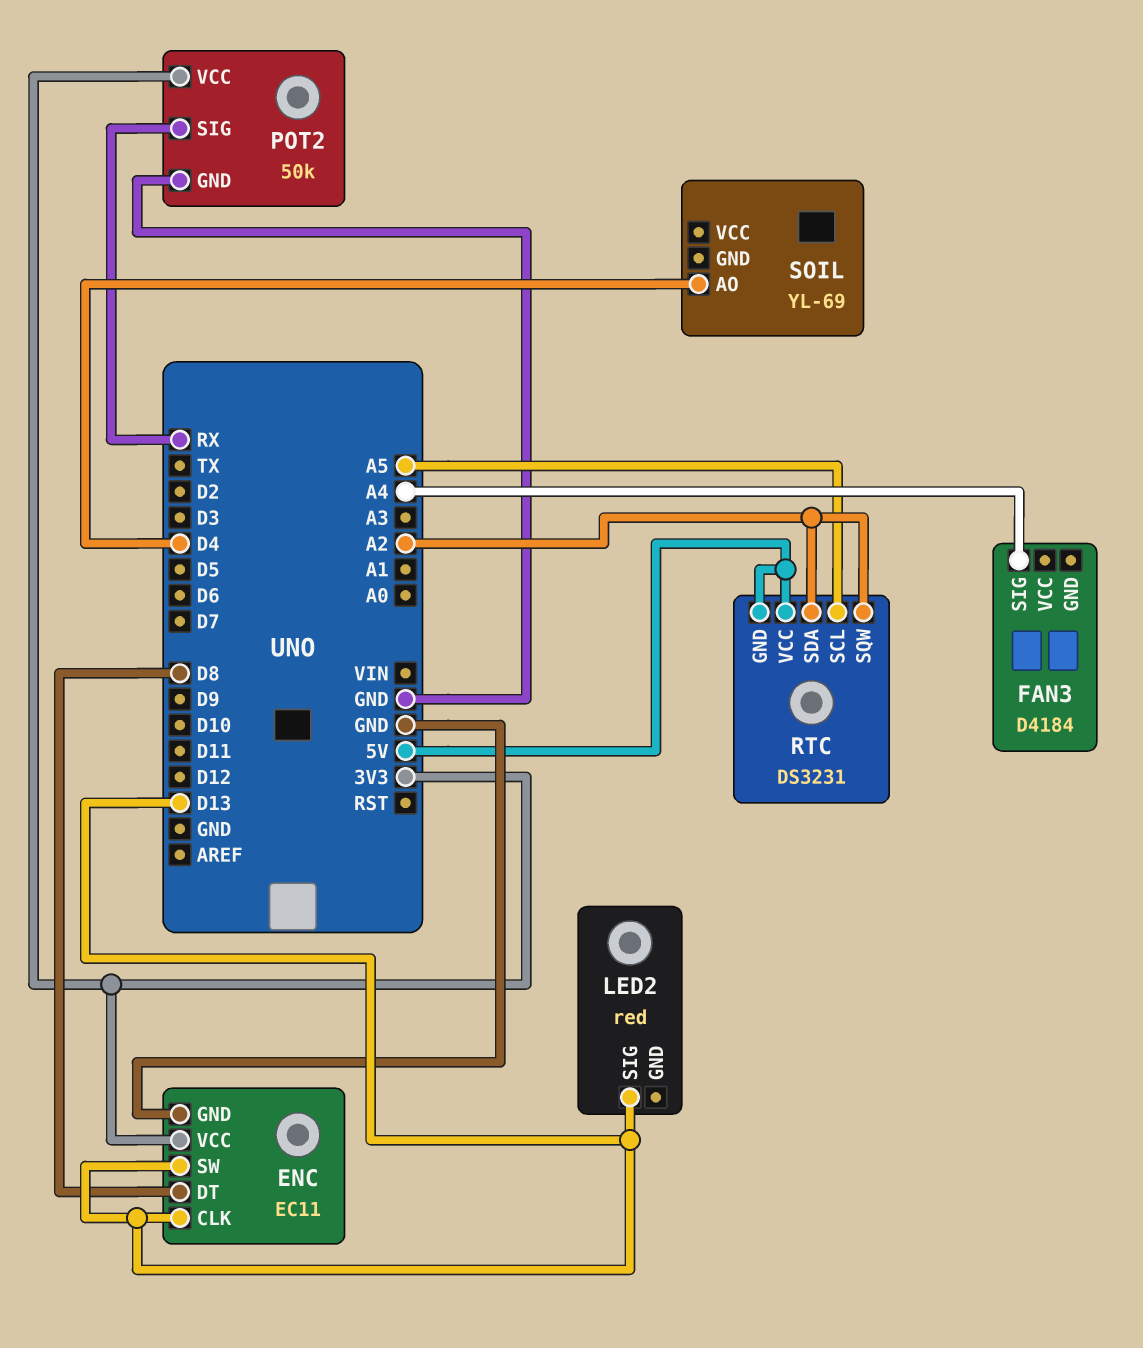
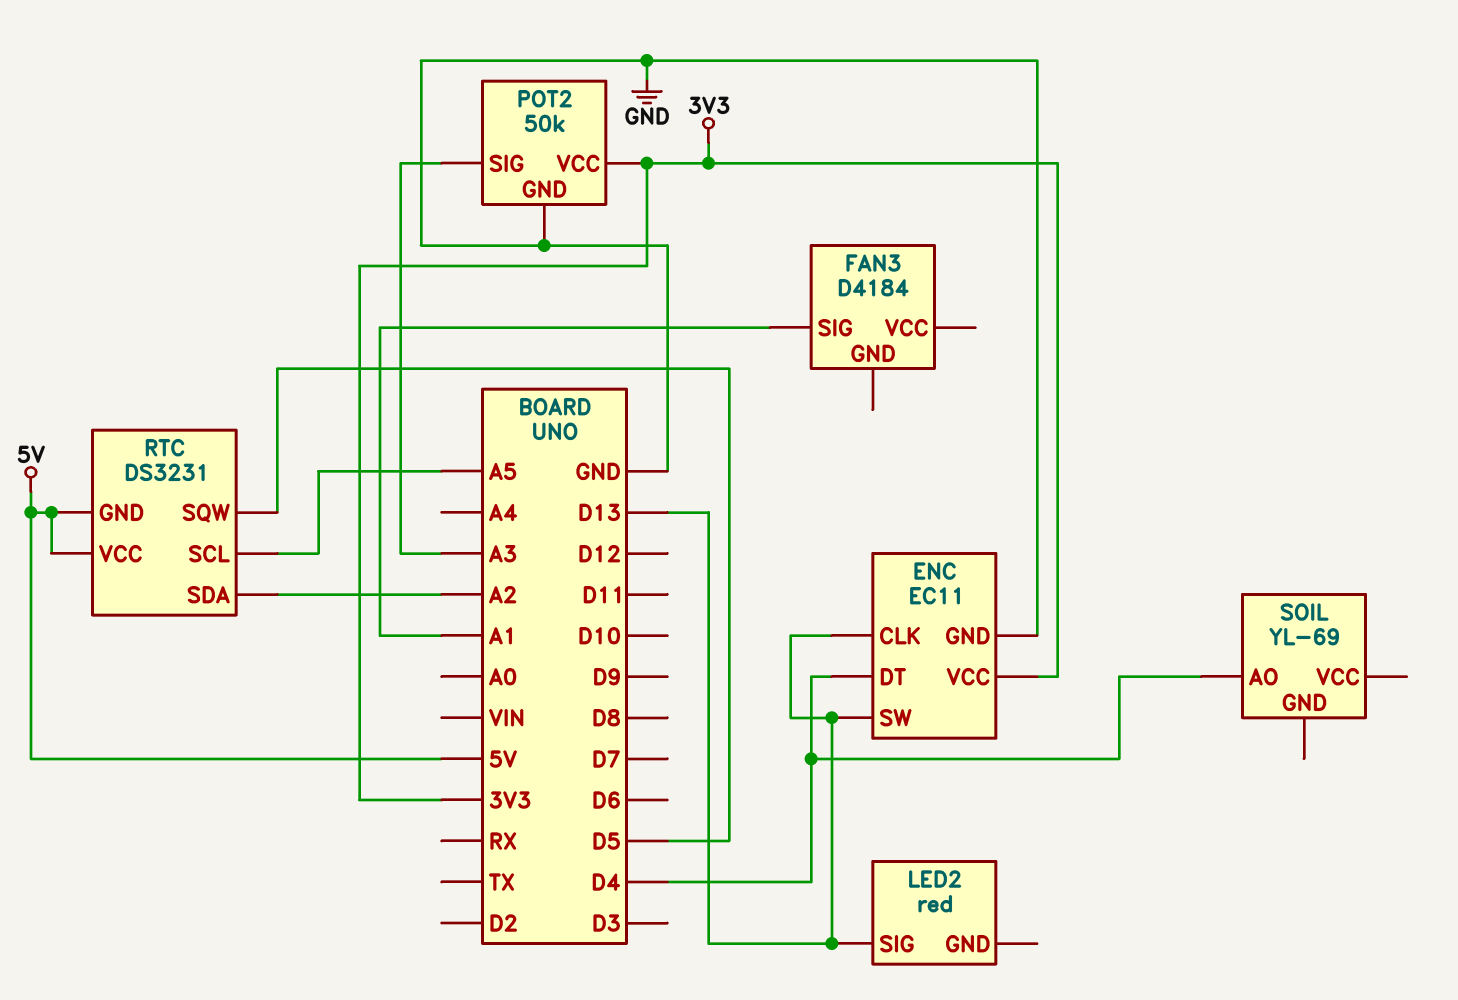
ENC pin DT: D8 -> D4
FAN3 pin SIG: A4 -> A1
POT2 pin SIG: RX -> A3
RTC pin SQW: A2 -> D5

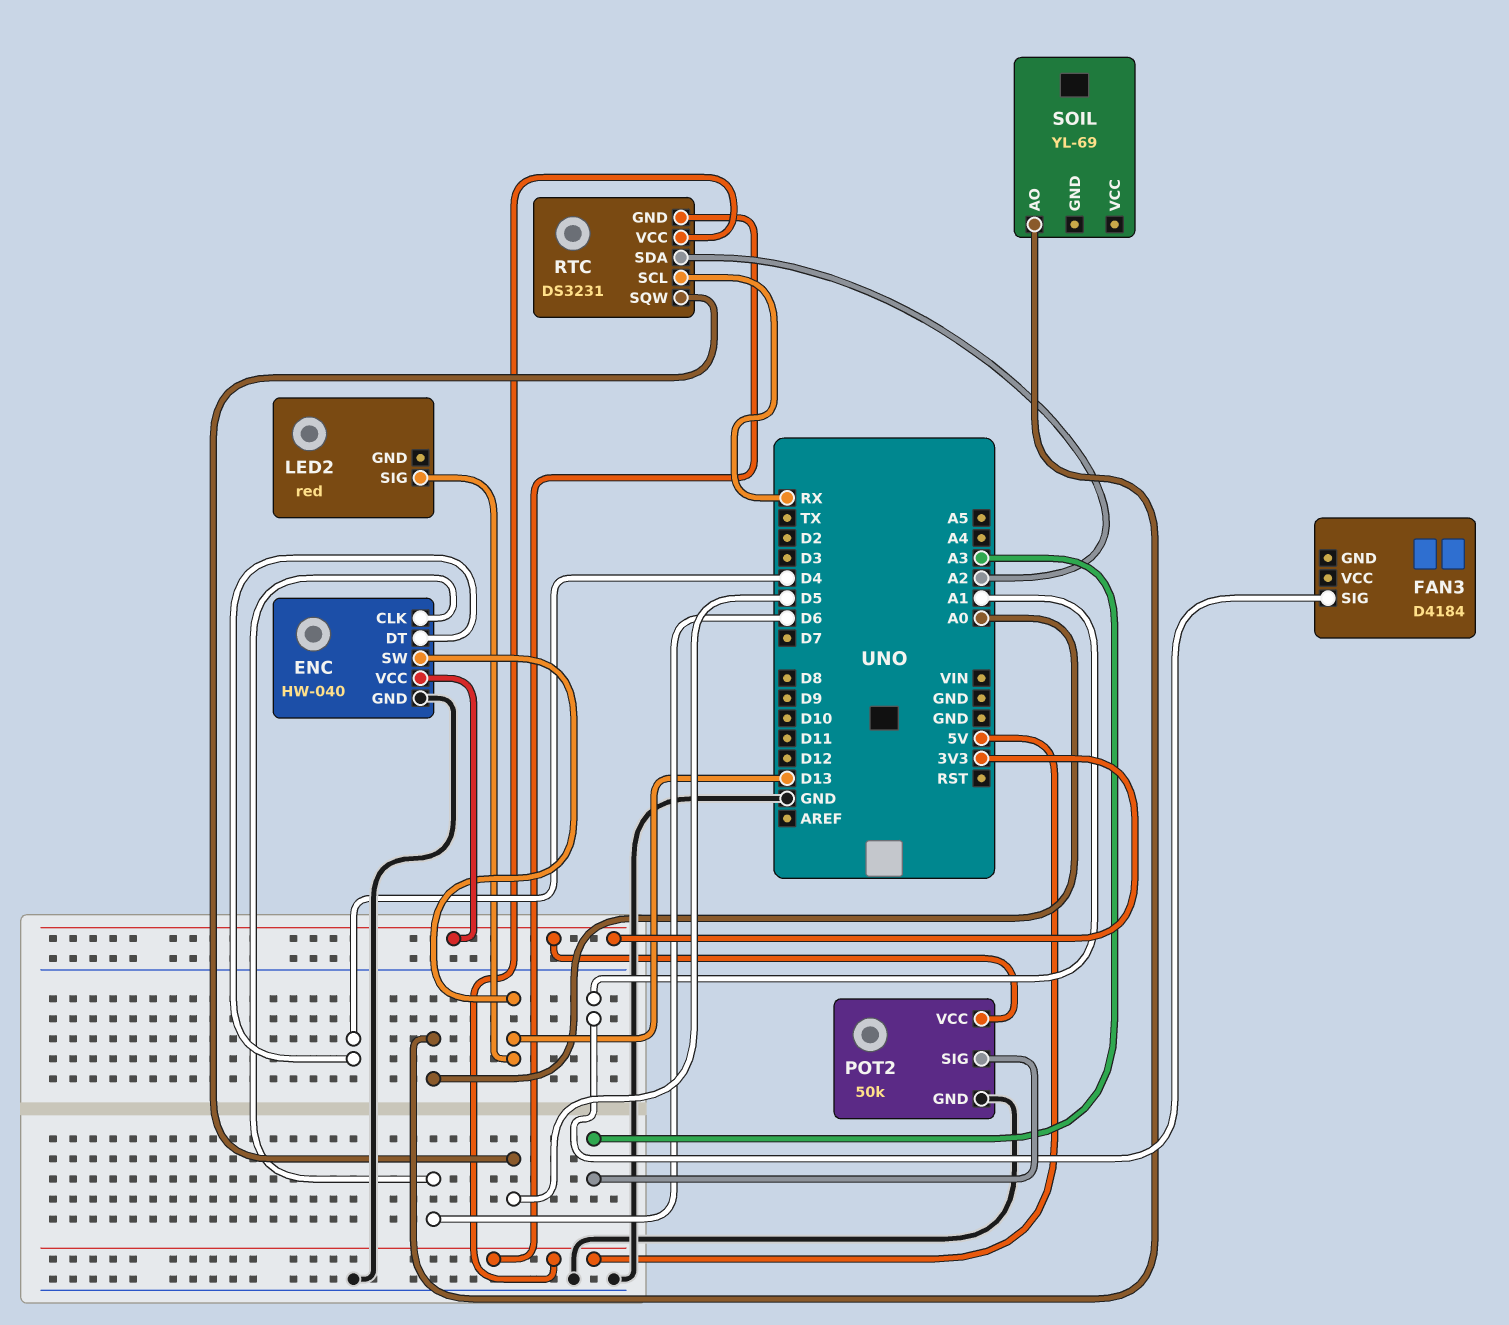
ENC: EC11 -> HW-040
ENC pin CLK: D13 -> D6
RTC pin SCL: A5 -> RX
SOIL pin AO: D4 -> A0

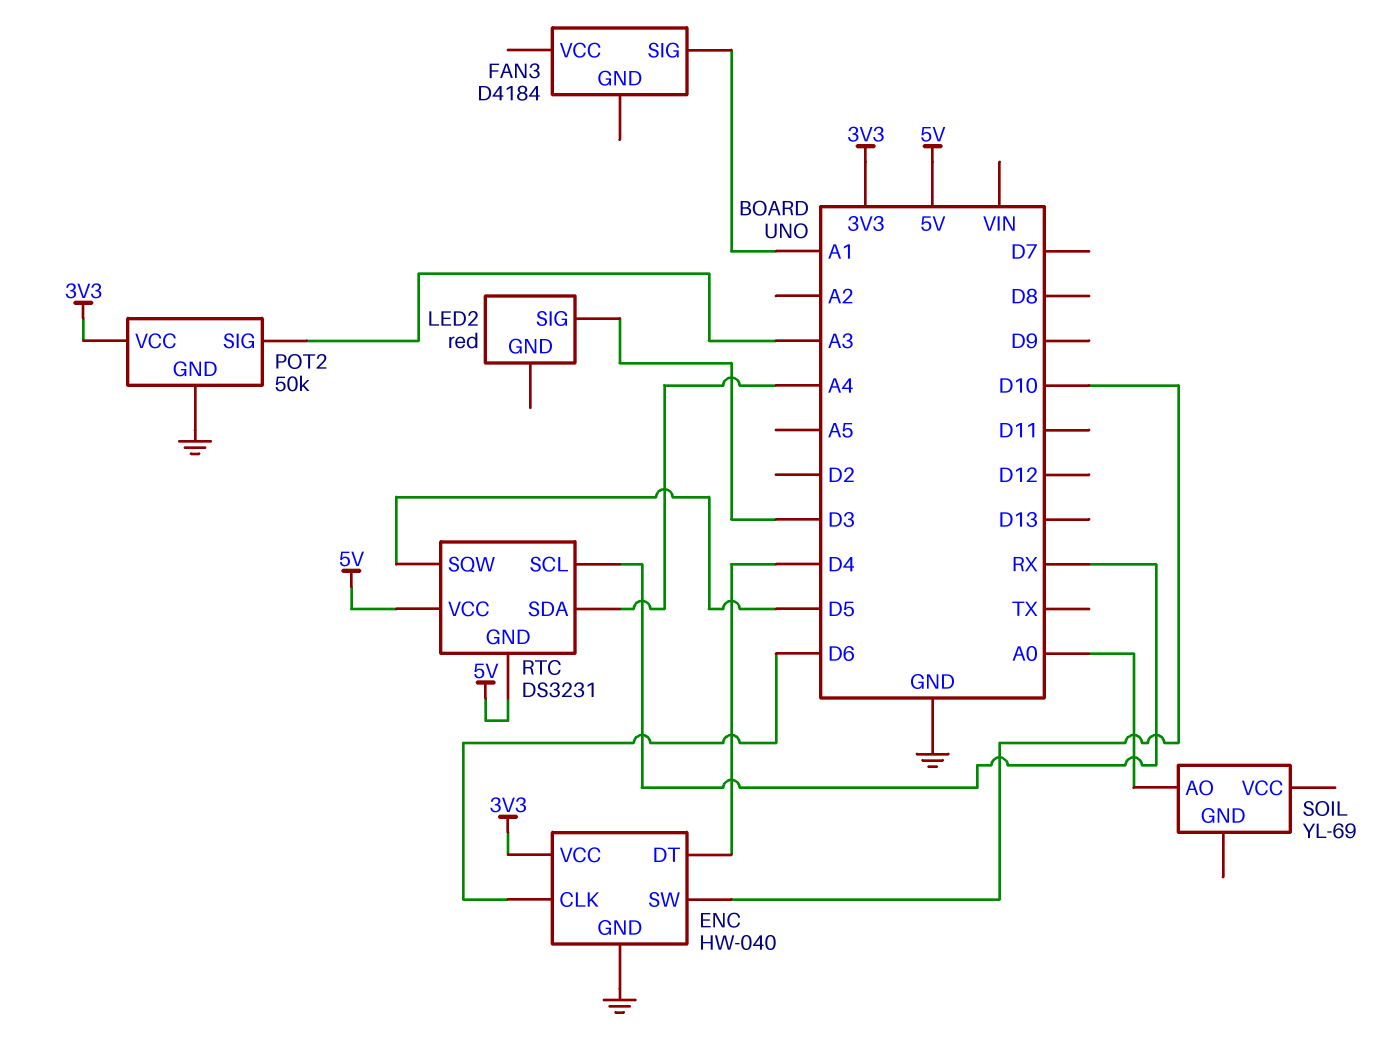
ENC pin SW: D13 -> D10
LED2 pin SIG: D13 -> D3
RTC pin SDA: A2 -> A4

